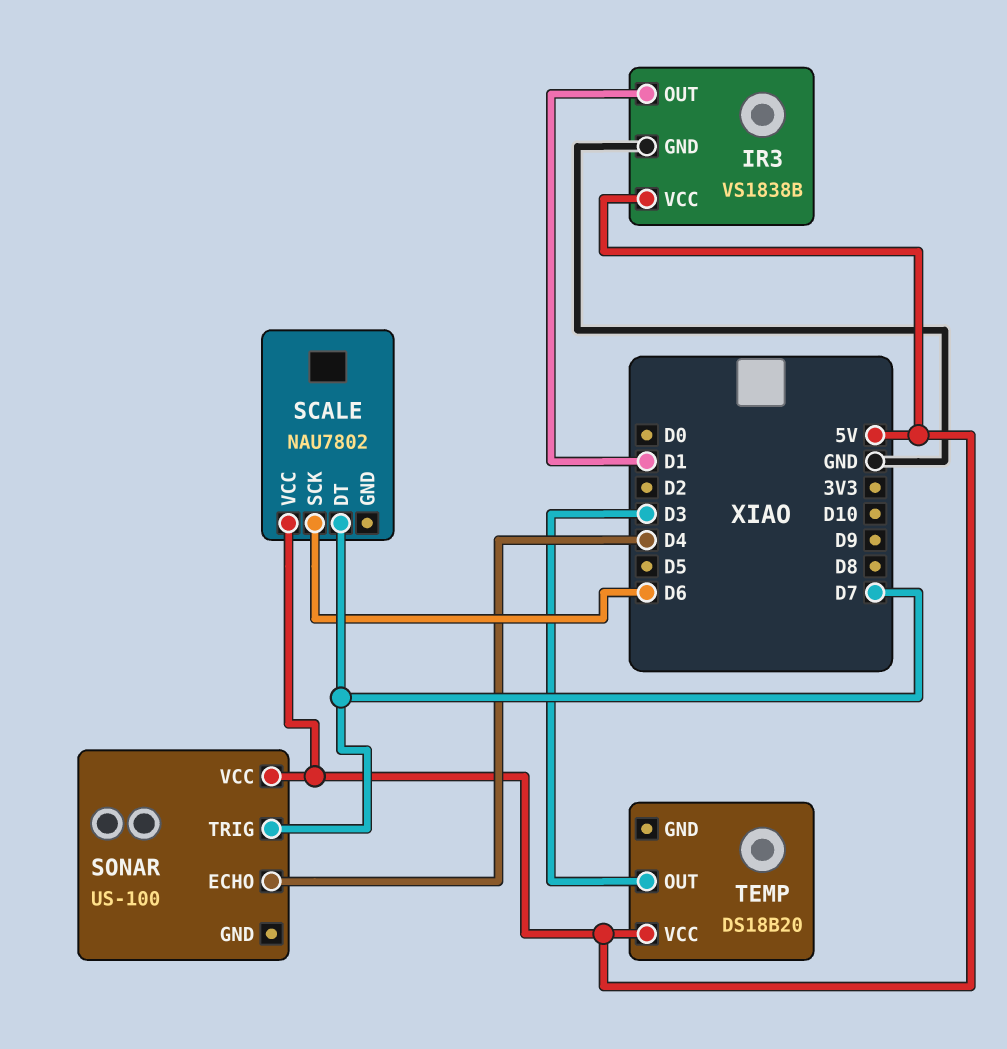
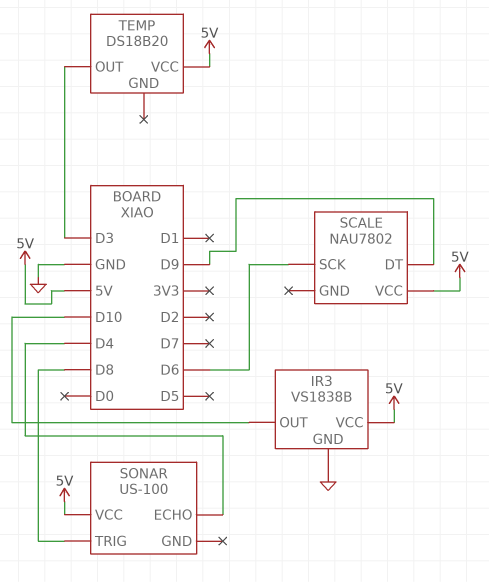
IR3 pin OUT: D1 -> D10
SCALE pin DT: D7 -> D9
SONAR pin TRIG: D7 -> D8

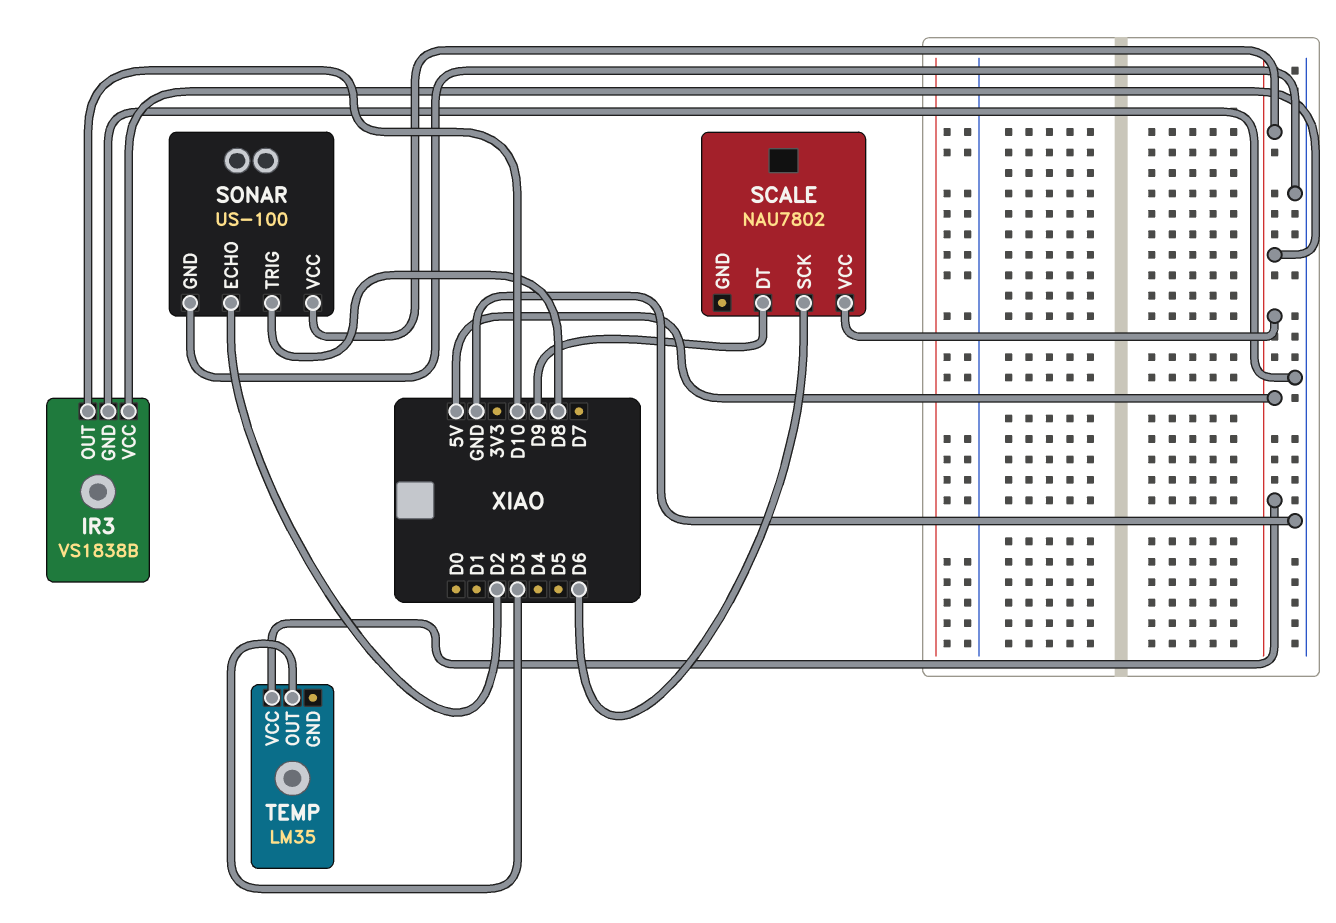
SONAR pin ECHO: D4 -> D2
SONAR pin GND: none -> GND
TEMP: DS18B20 -> LM35

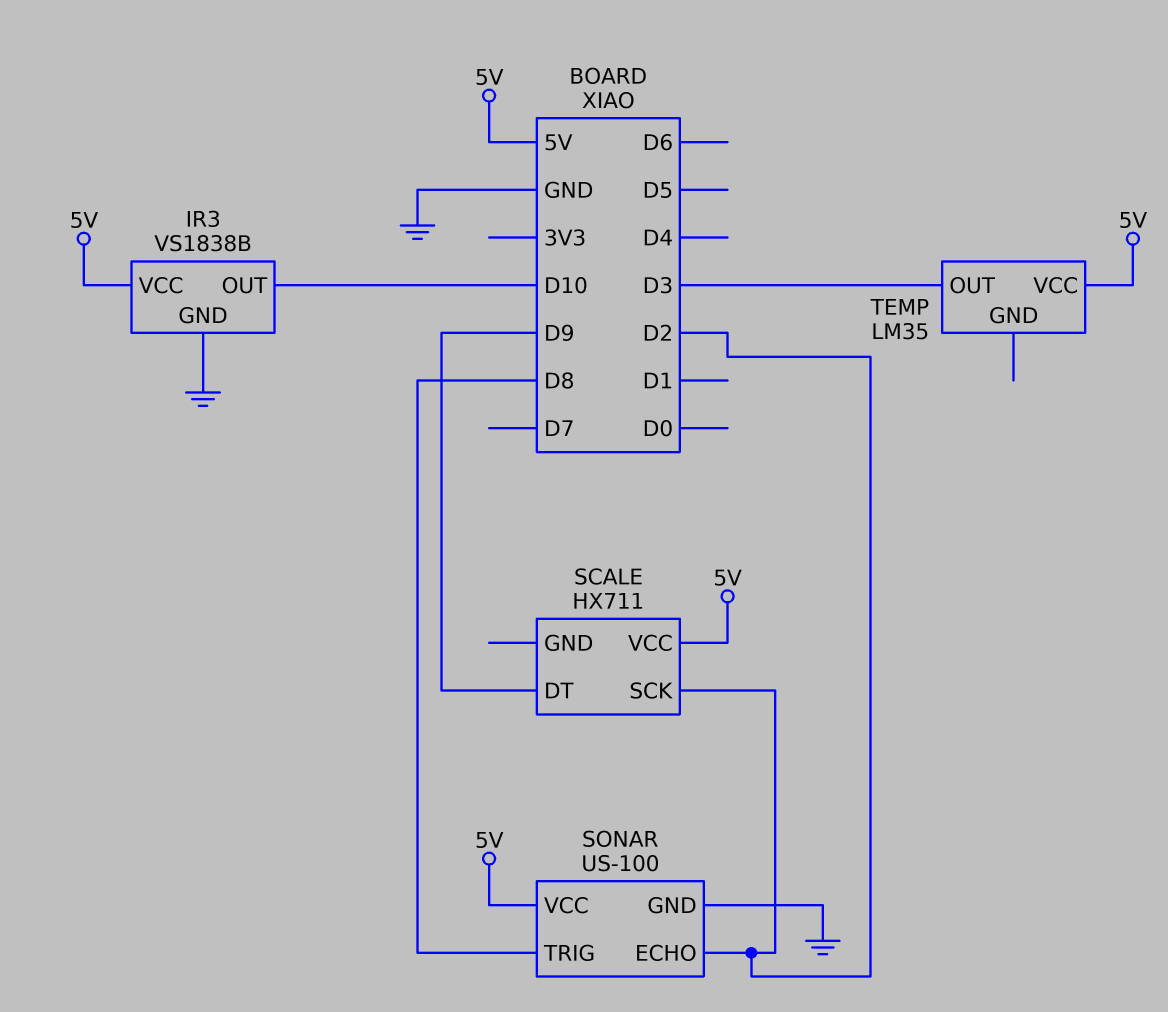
SCALE: NAU7802 -> HX711
SCALE pin SCK: D6 -> D2

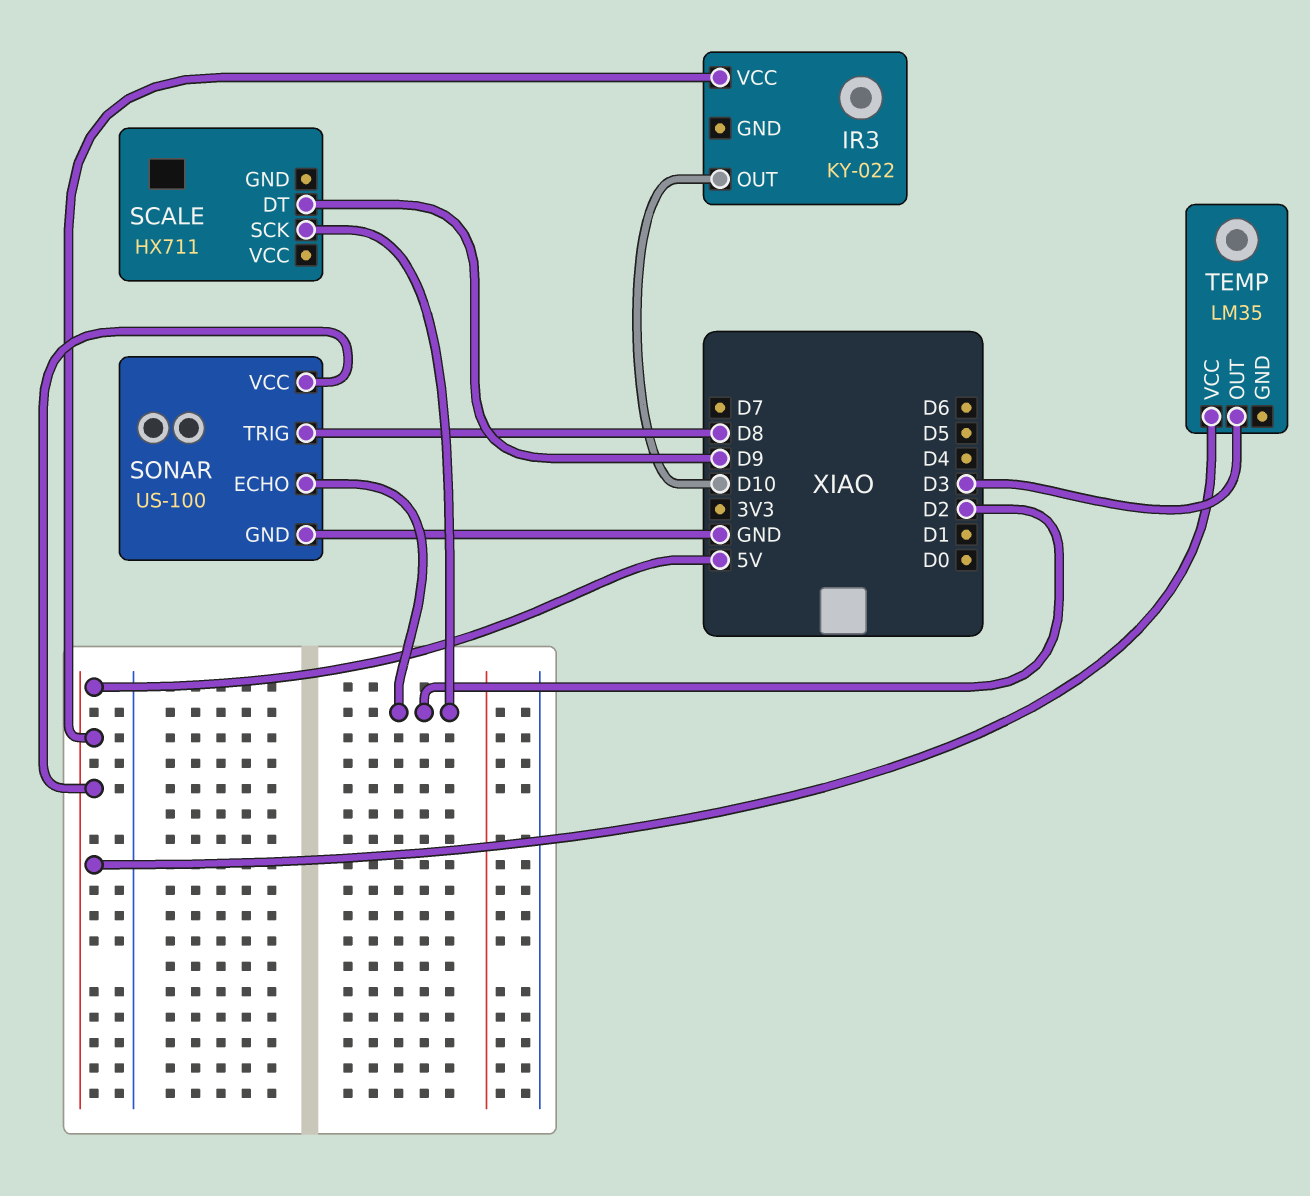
IR3: VS1838B -> KY-022
IR3 pin GND: GND -> none
SCALE pin VCC: 5V -> none

